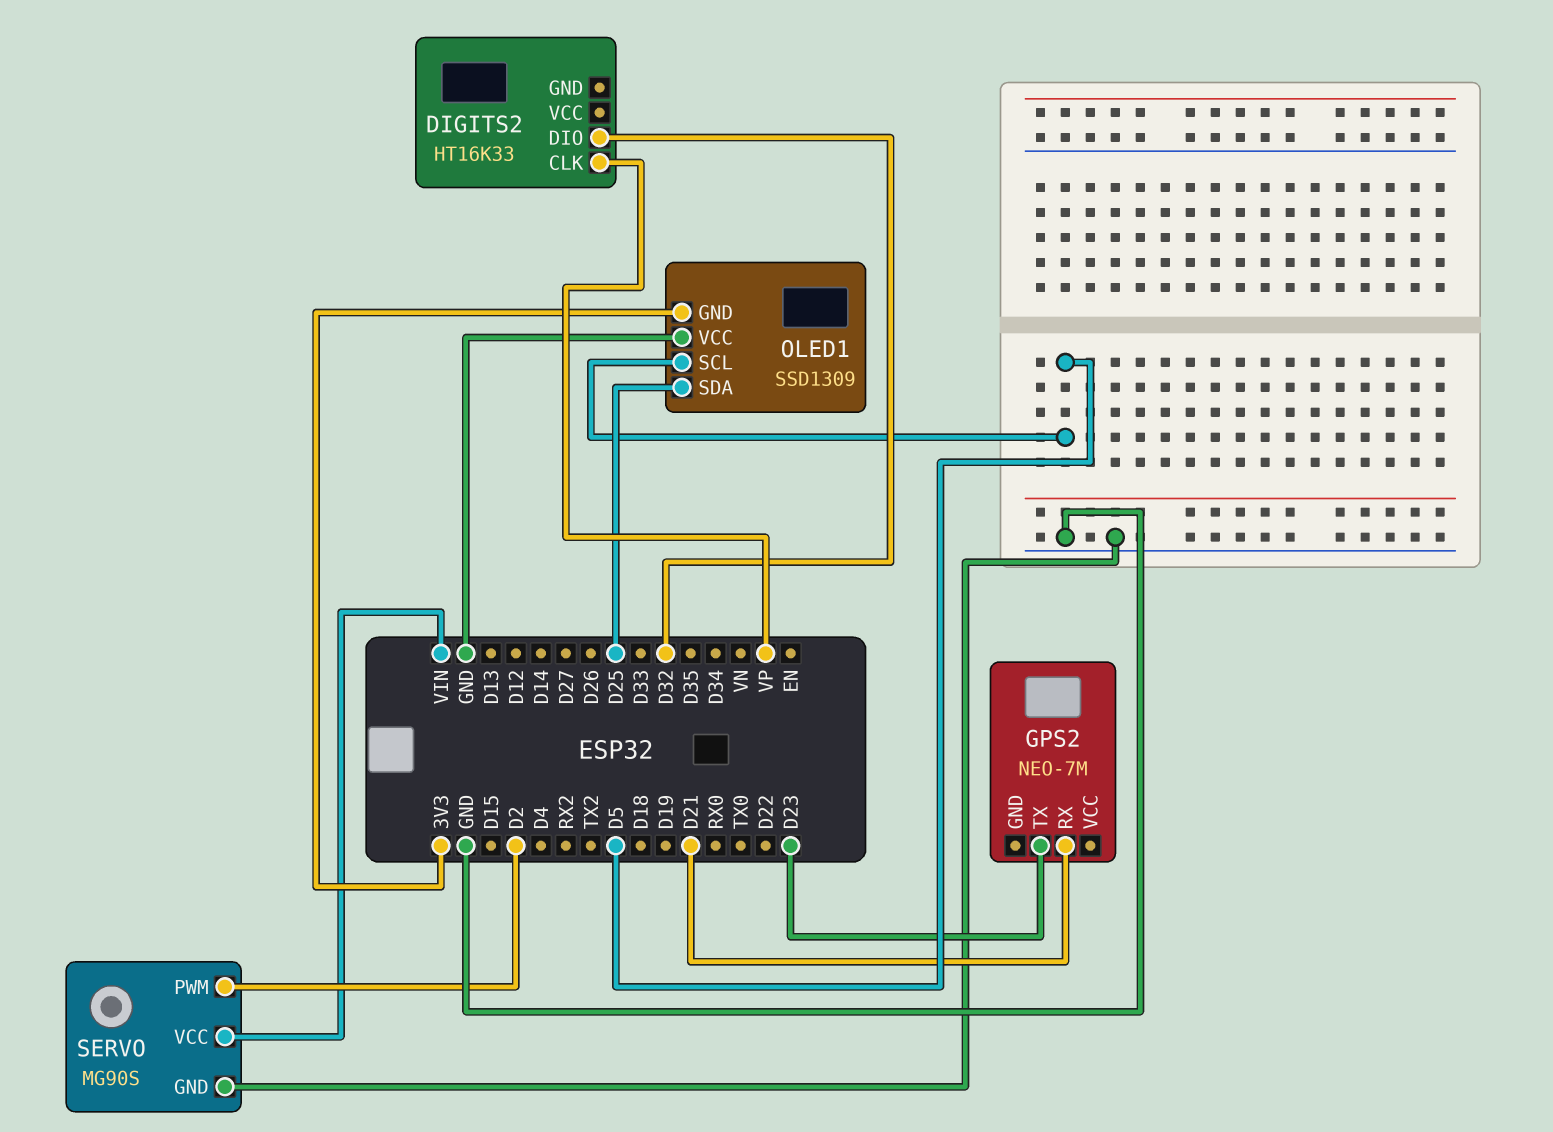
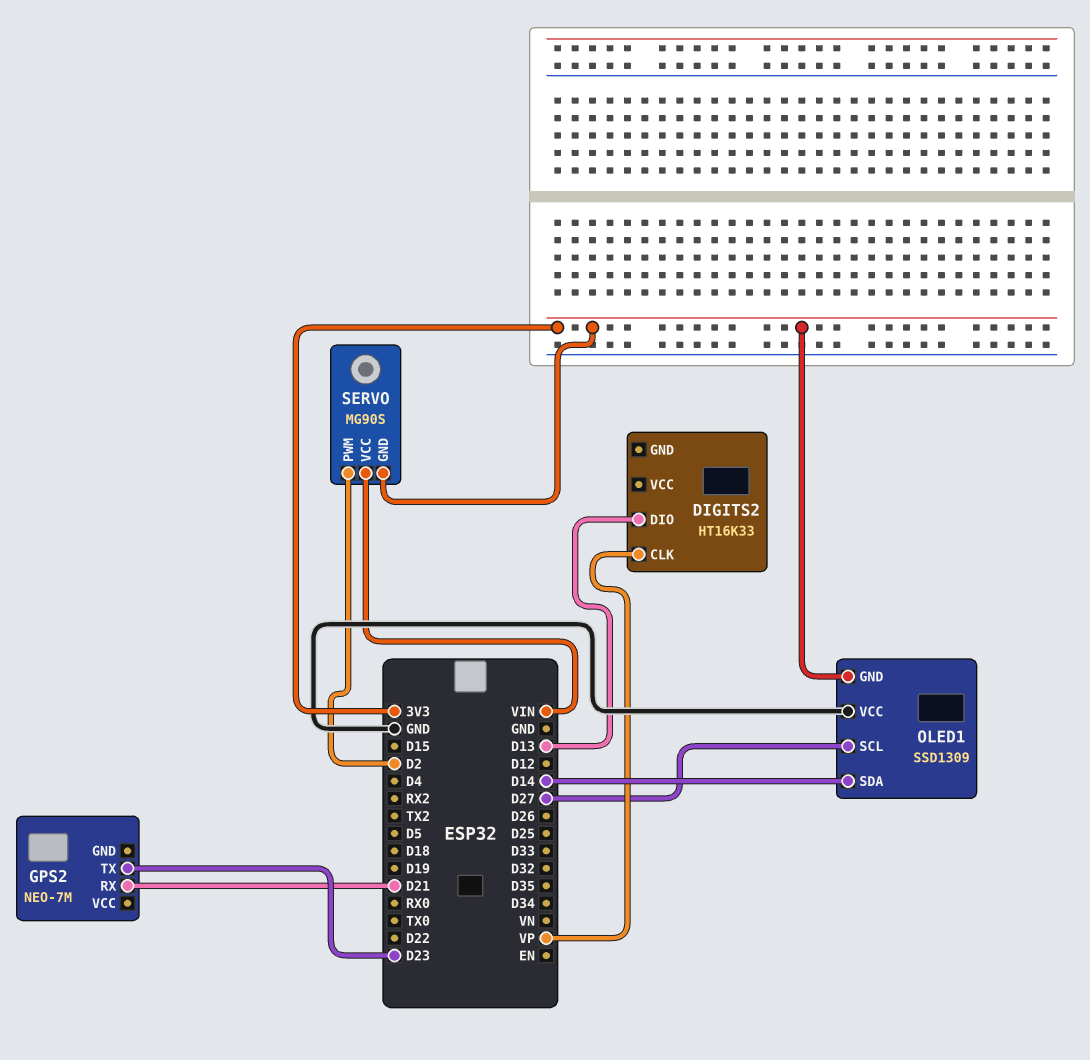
DIGITS2 pin DIO: D32 -> D13
OLED1 pin SCL: D5 -> D27
OLED1 pin SDA: D25 -> D14
SERVO pin GND: GND -> 3V3

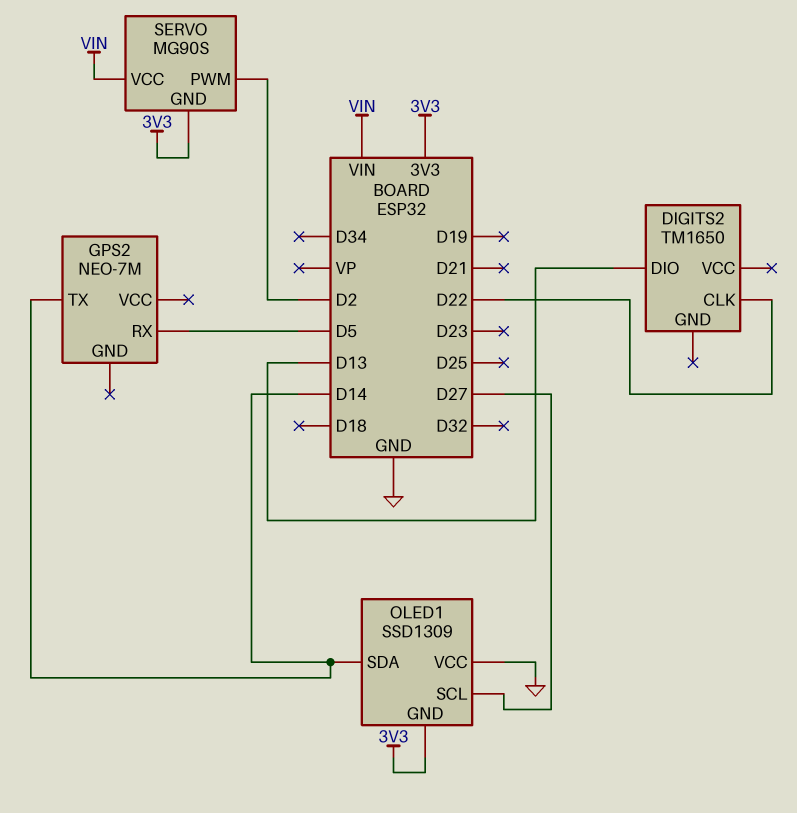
DIGITS2: HT16K33 -> TM1650
DIGITS2 pin CLK: VP -> D22
GPS2 pin RX: D21 -> D5
GPS2 pin TX: D23 -> D14

